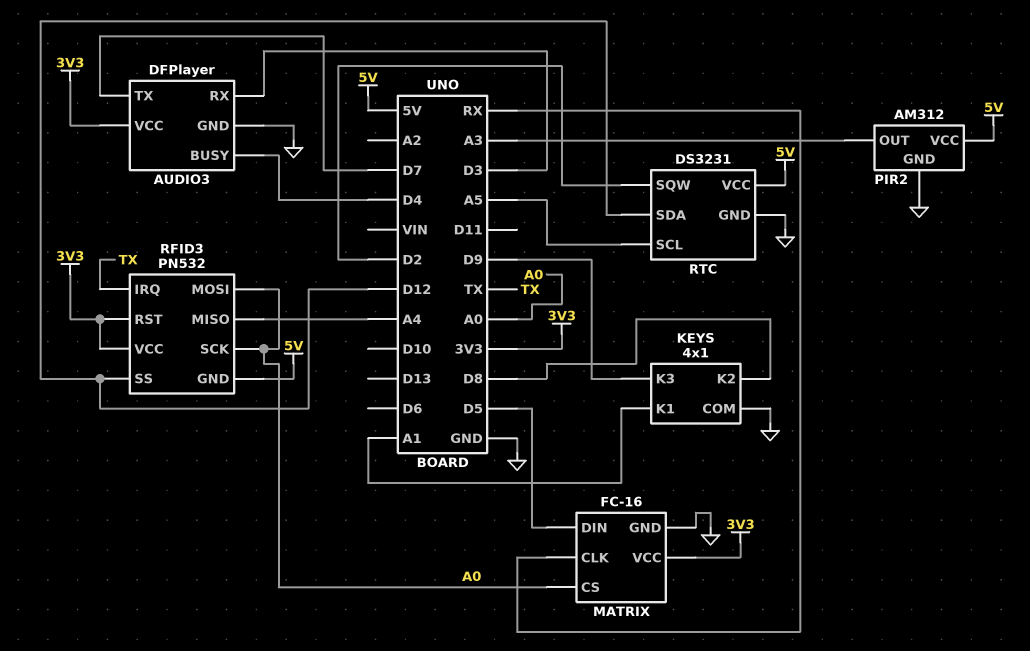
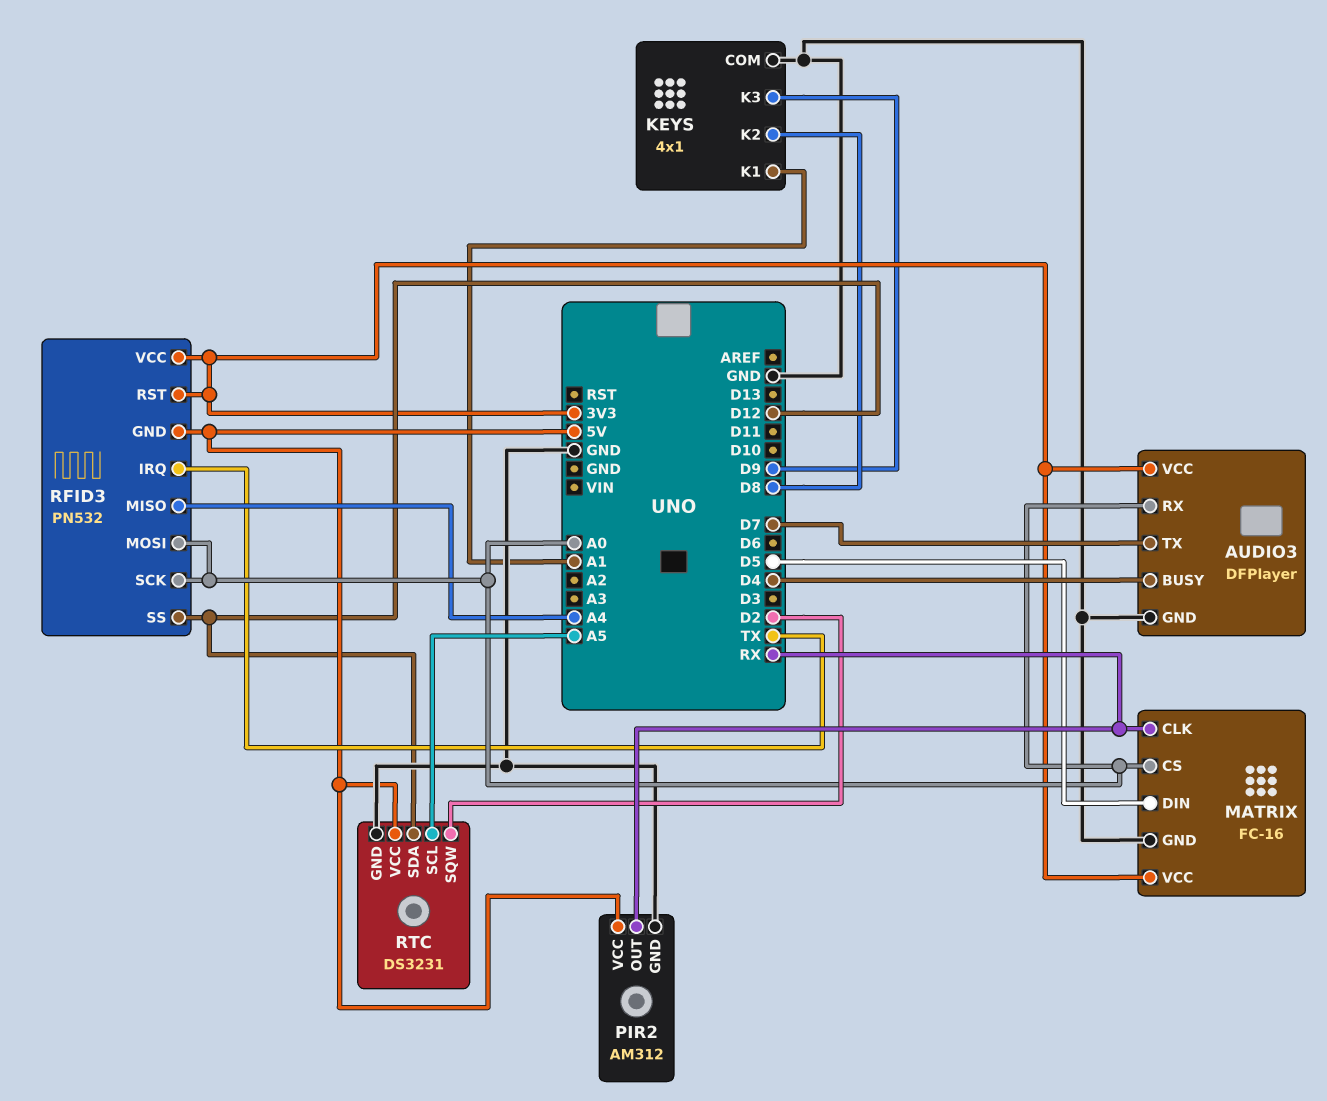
AUDIO3 pin RX: D3 -> A0
PIR2 pin OUT: A3 -> RX

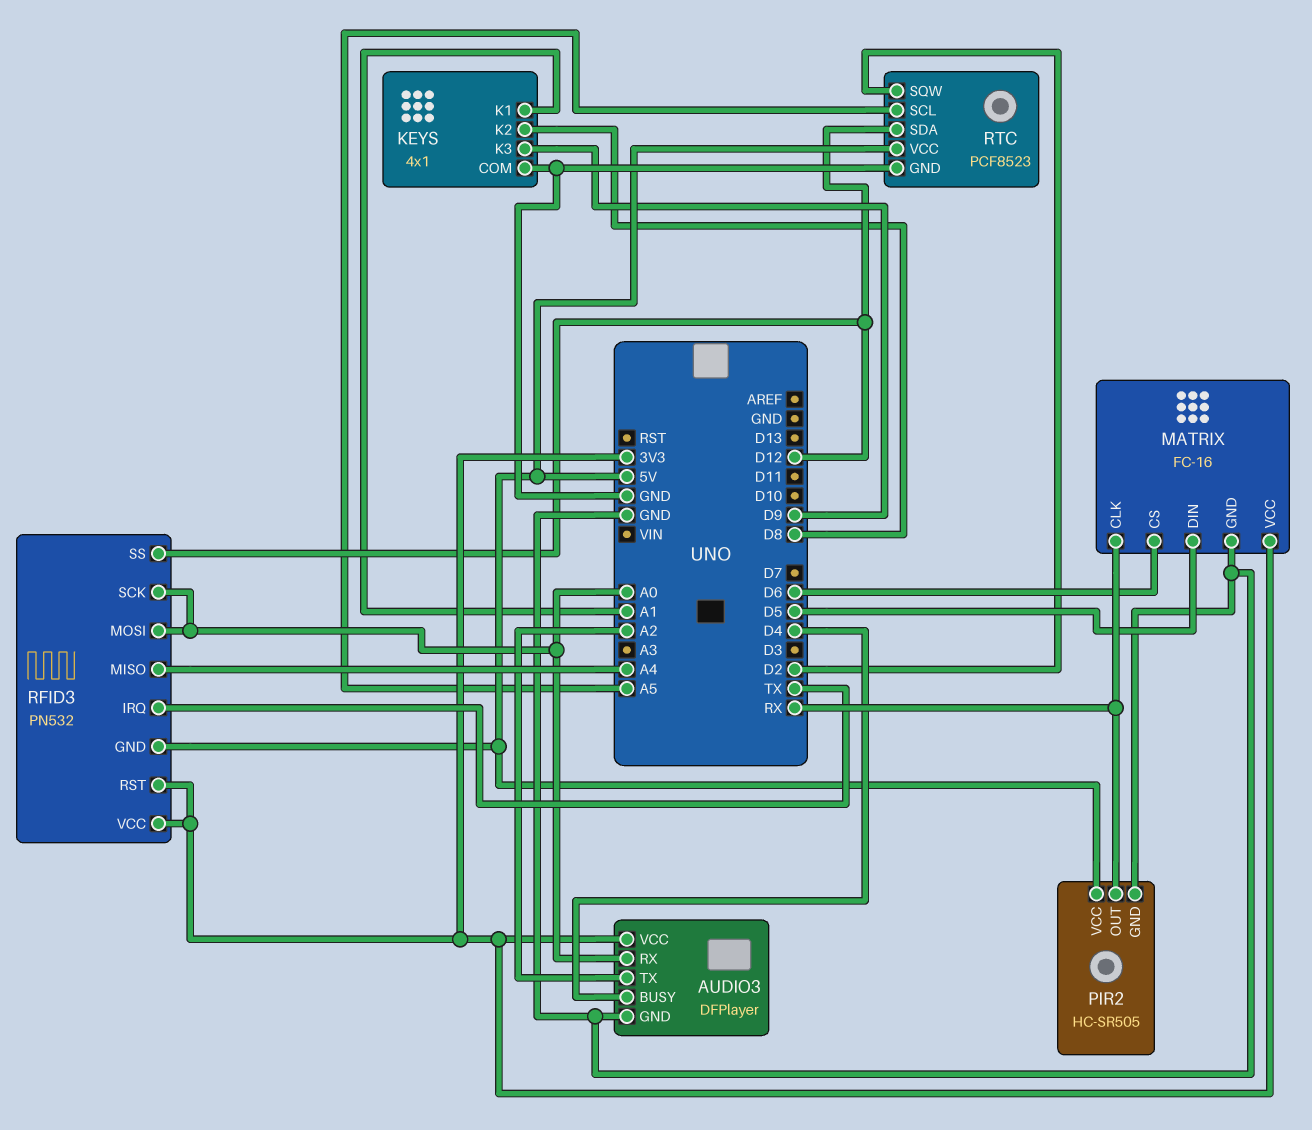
AUDIO3 pin TX: D7 -> A2
MATRIX pin CS: A0 -> D6
PIR2: AM312 -> HC-SR505
RTC: DS3231 -> PCF8523

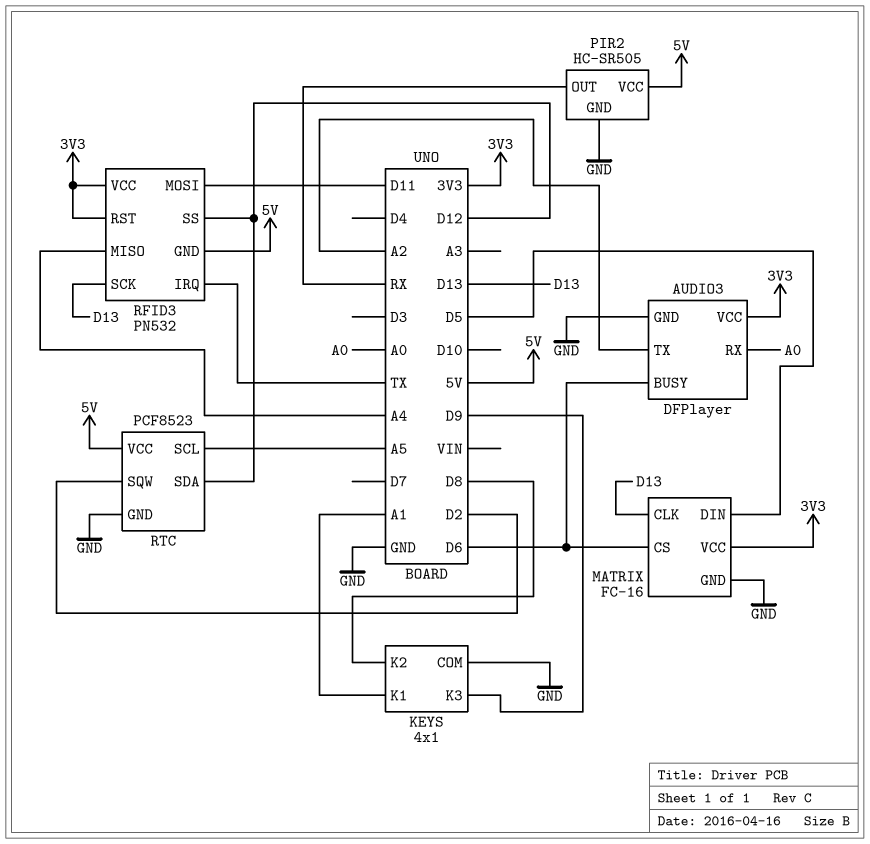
AUDIO3 pin BUSY: D4 -> D6
MATRIX pin CLK: RX -> D13
RFID3 pin MOSI: A0 -> D11
RFID3 pin SCK: A0 -> D13

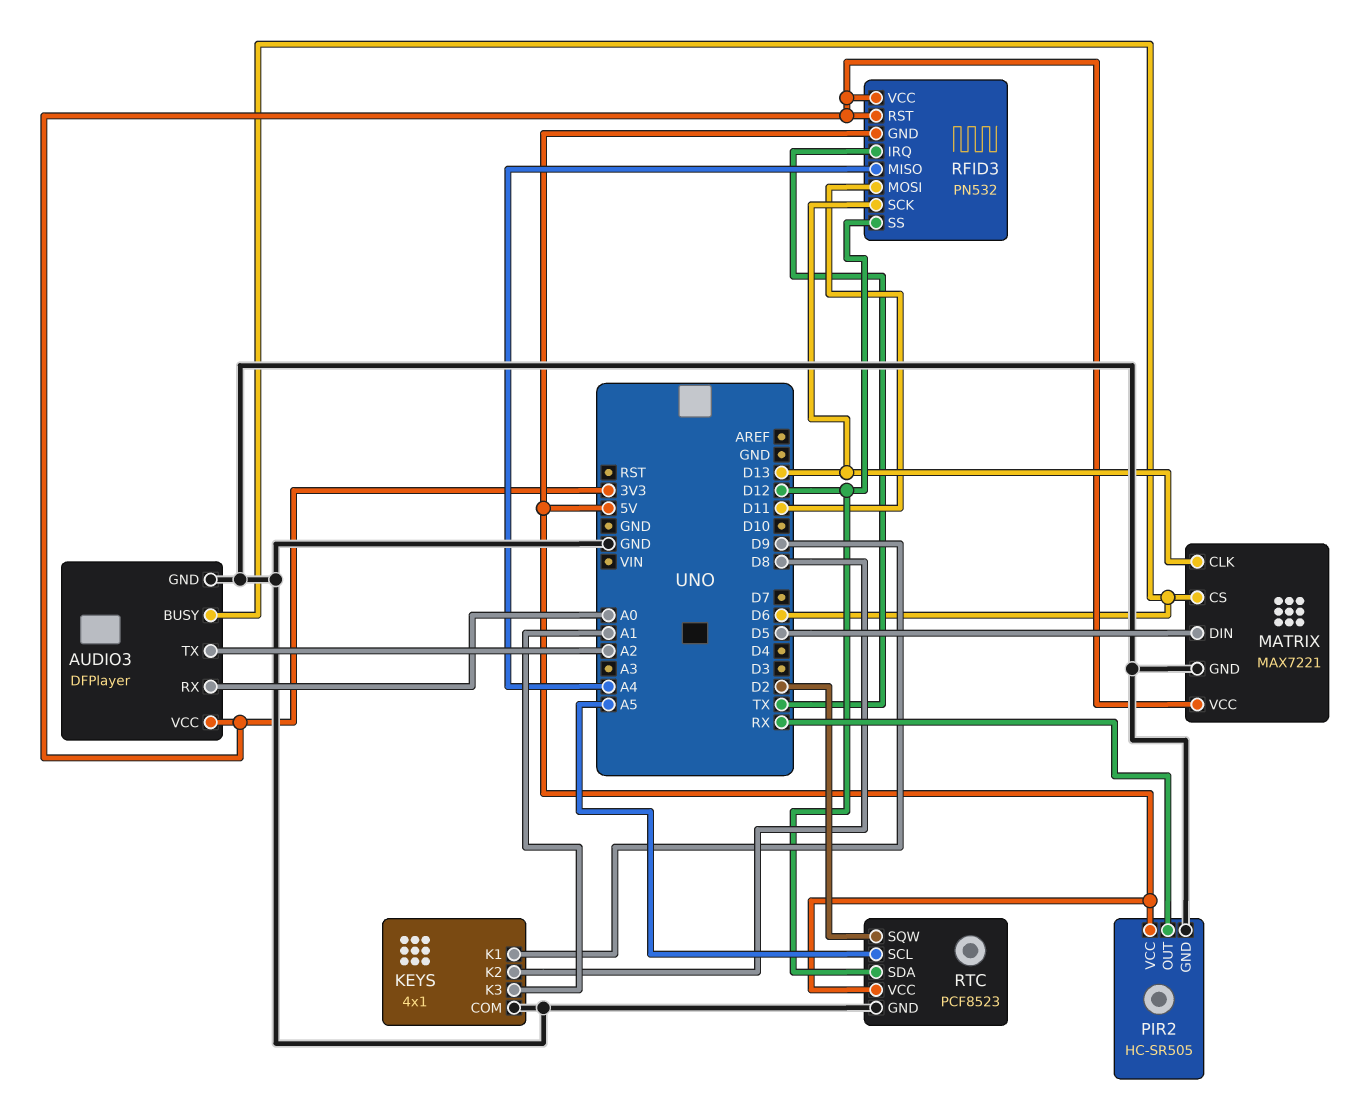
KEYS pin K1: A1 -> D9
KEYS pin K3: D9 -> A1
MATRIX: FC-16 -> MAX7221

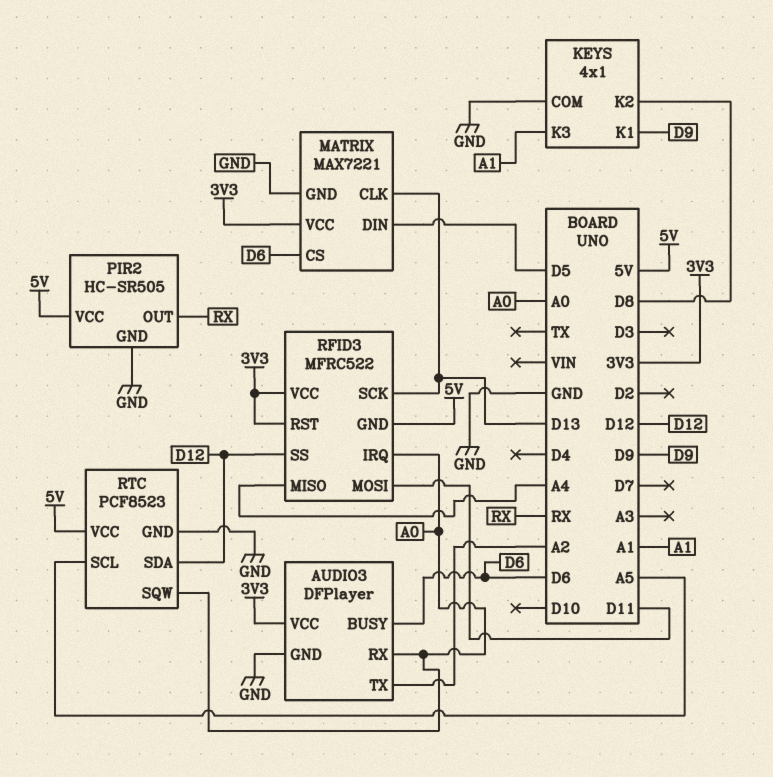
RFID3: PN532 -> MFRC522
RFID3 pin IRQ: TX -> A0
RTC pin SQW: D2 -> A0

